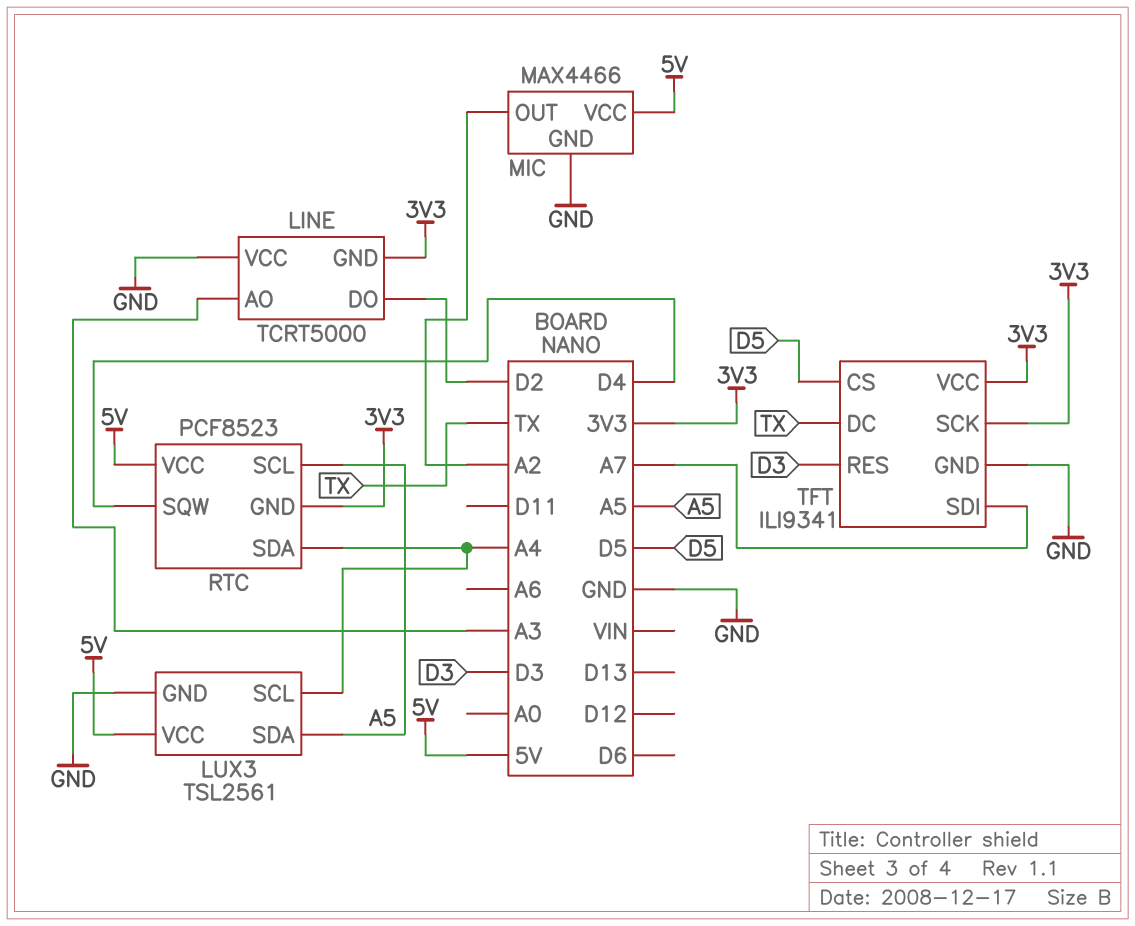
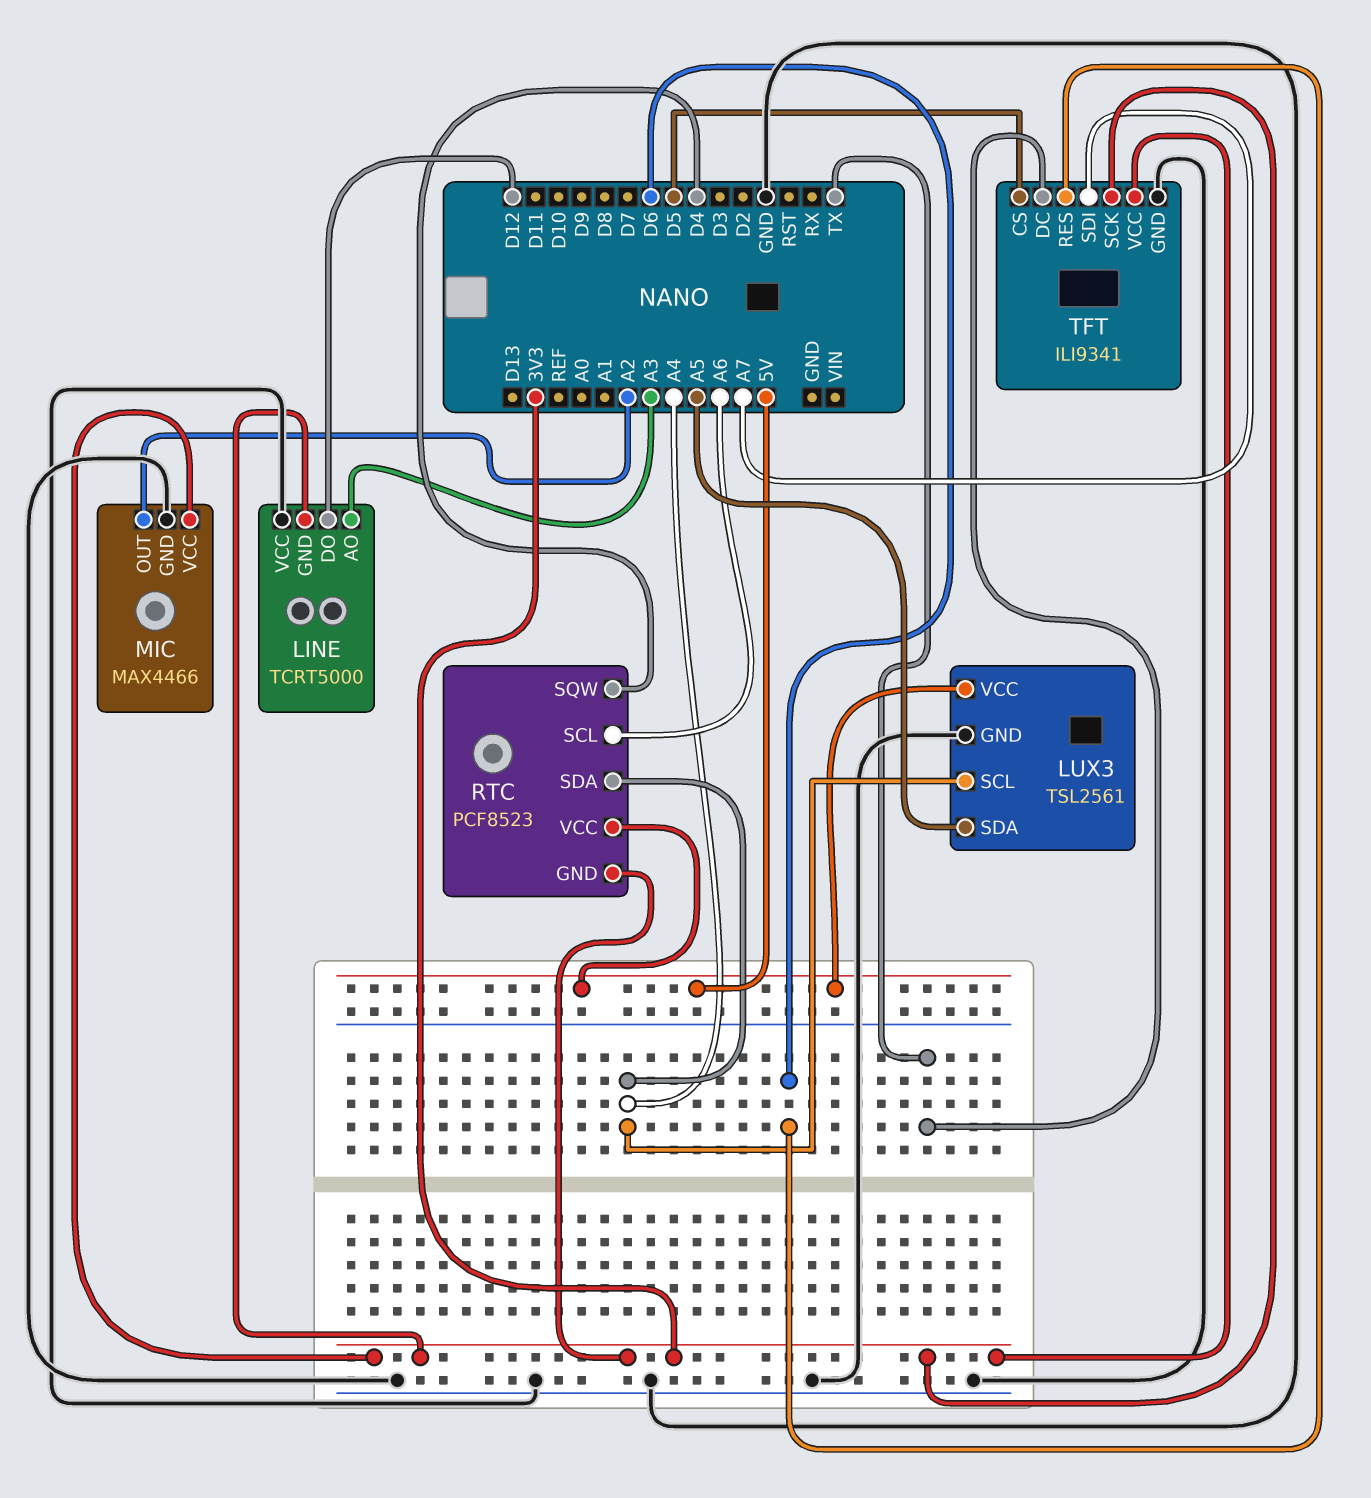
LINE pin DO: D2 -> D12
MIC pin VCC: 5V -> 3V3
RTC pin SCL: A5 -> A6
TFT pin RES: D3 -> D6

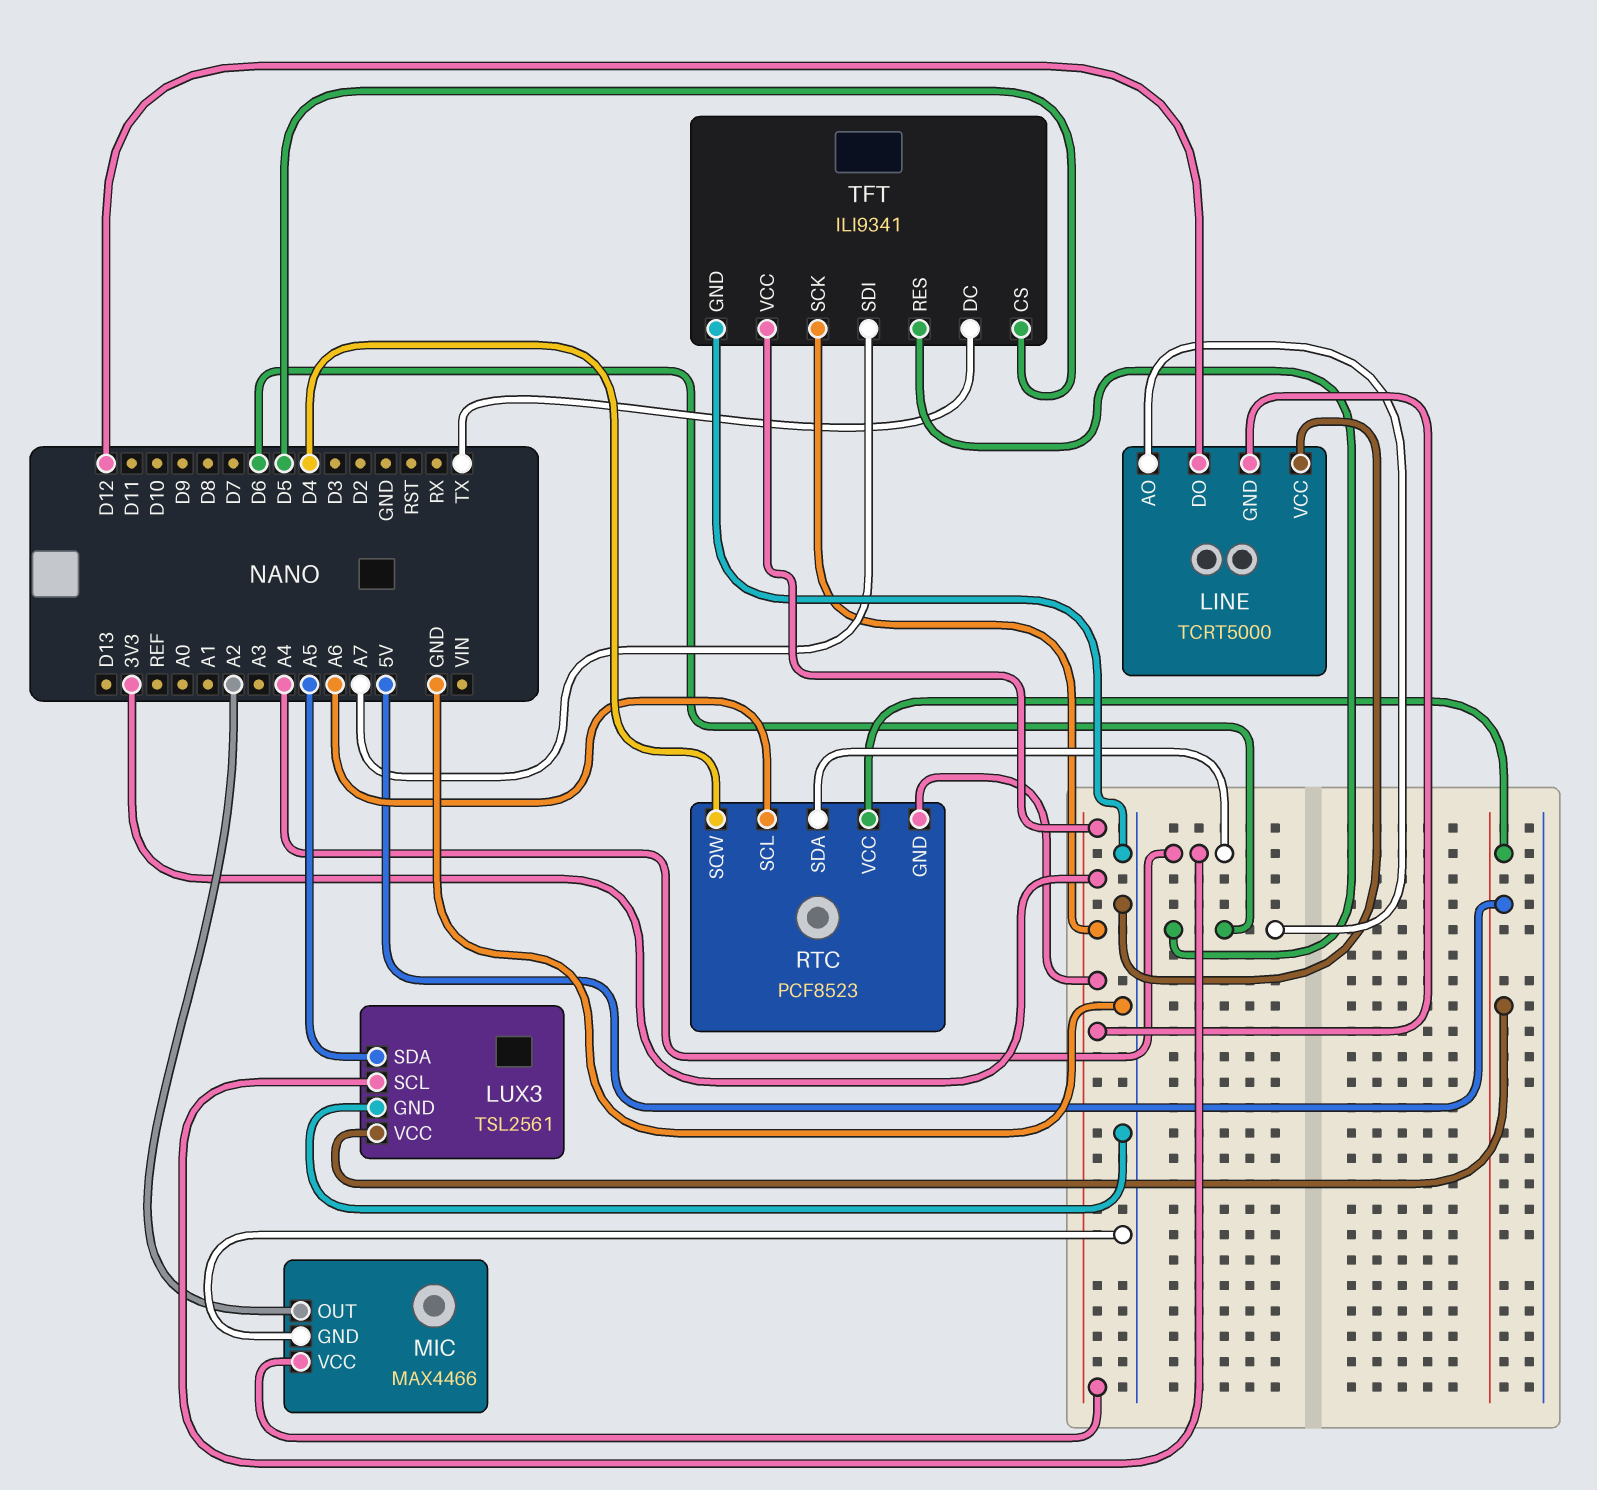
LINE pin AO: A3 -> D6

